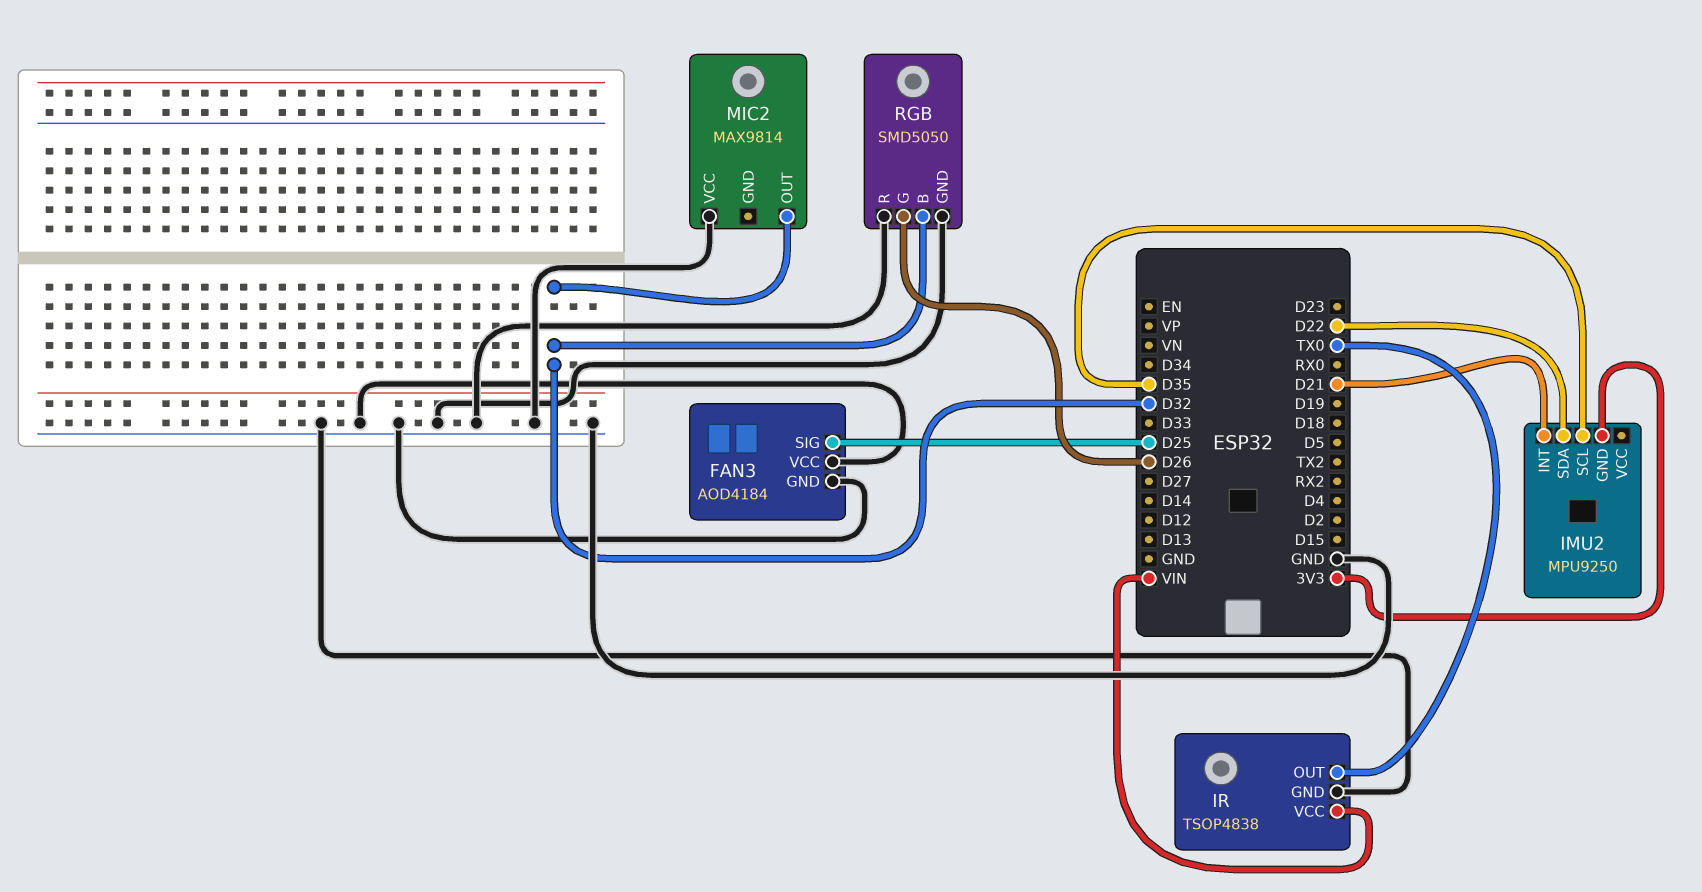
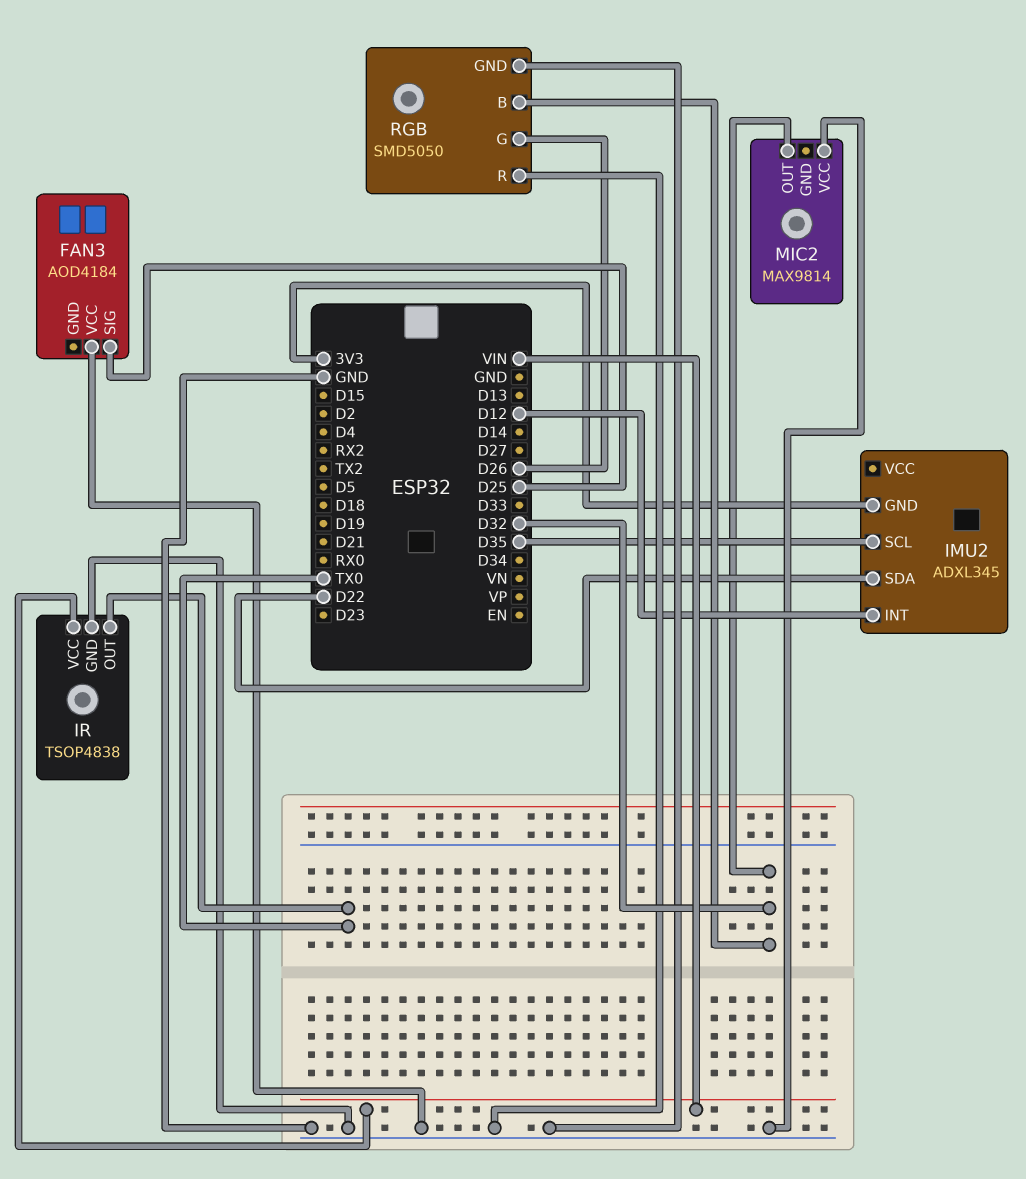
FAN3 pin GND: GND -> none
IMU2: MPU9250 -> ADXL345
IMU2 pin INT: D21 -> D12

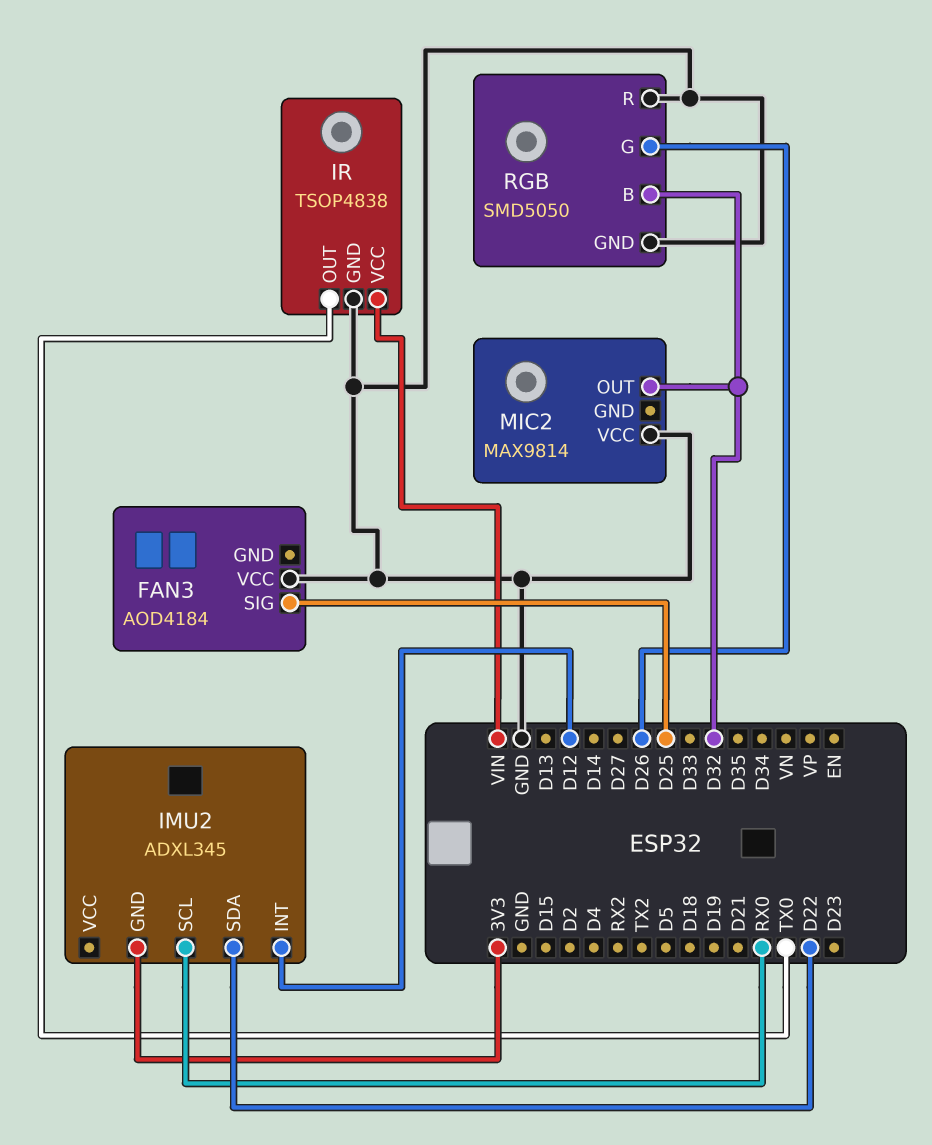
IMU2 pin SCL: D35 -> RX0

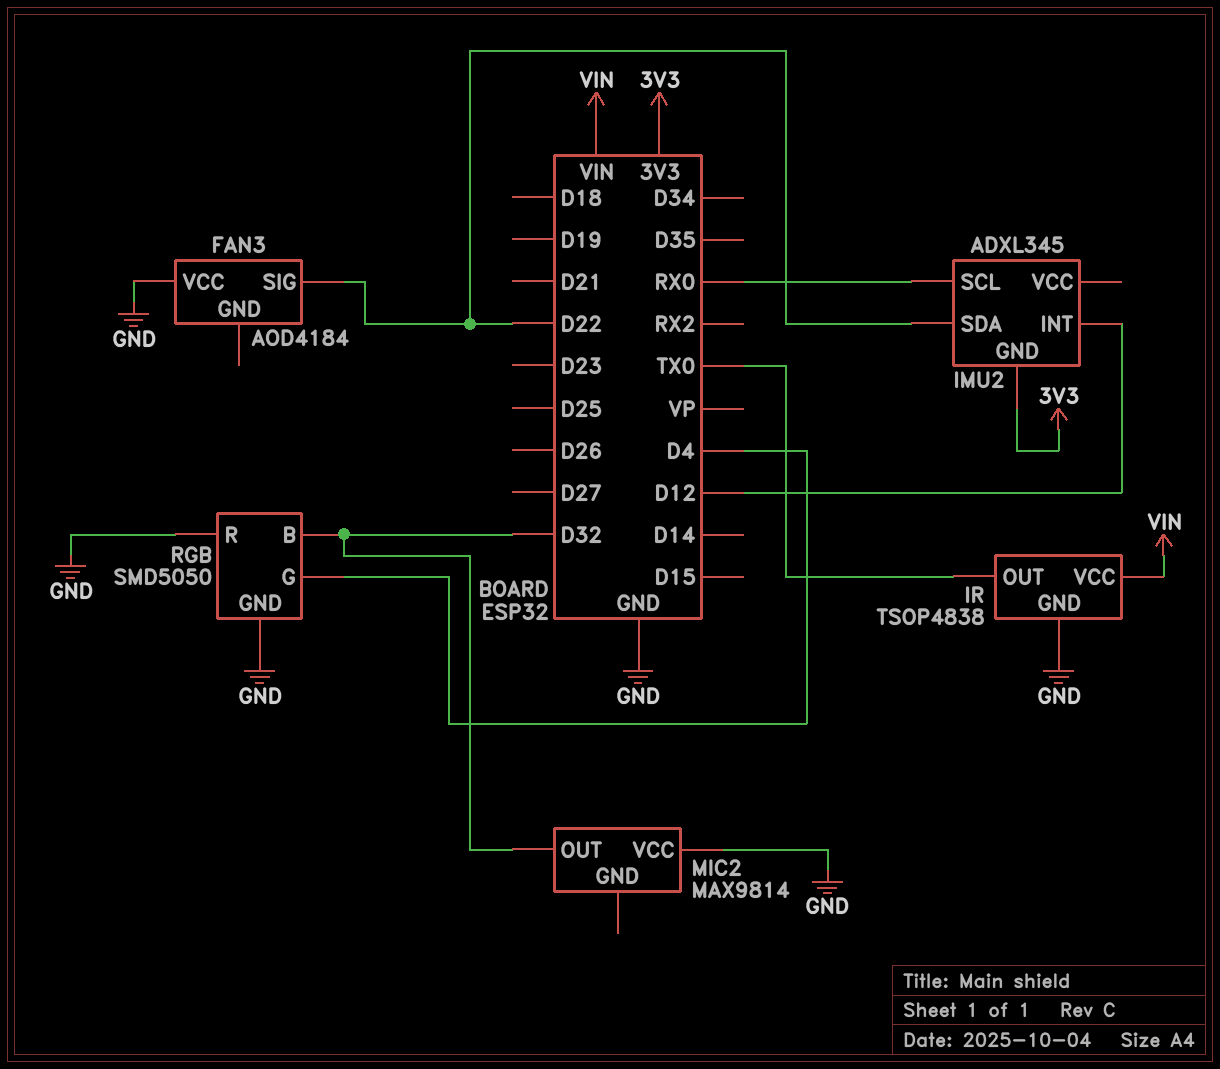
FAN3 pin SIG: D25 -> D22
RGB pin G: D26 -> D4

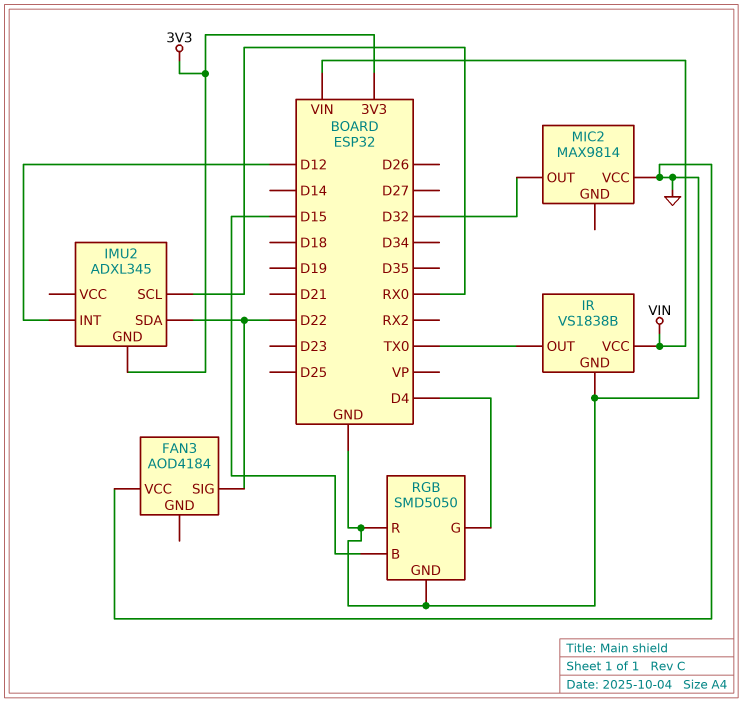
IR: TSOP4838 -> VS1838B
RGB pin B: D32 -> D15

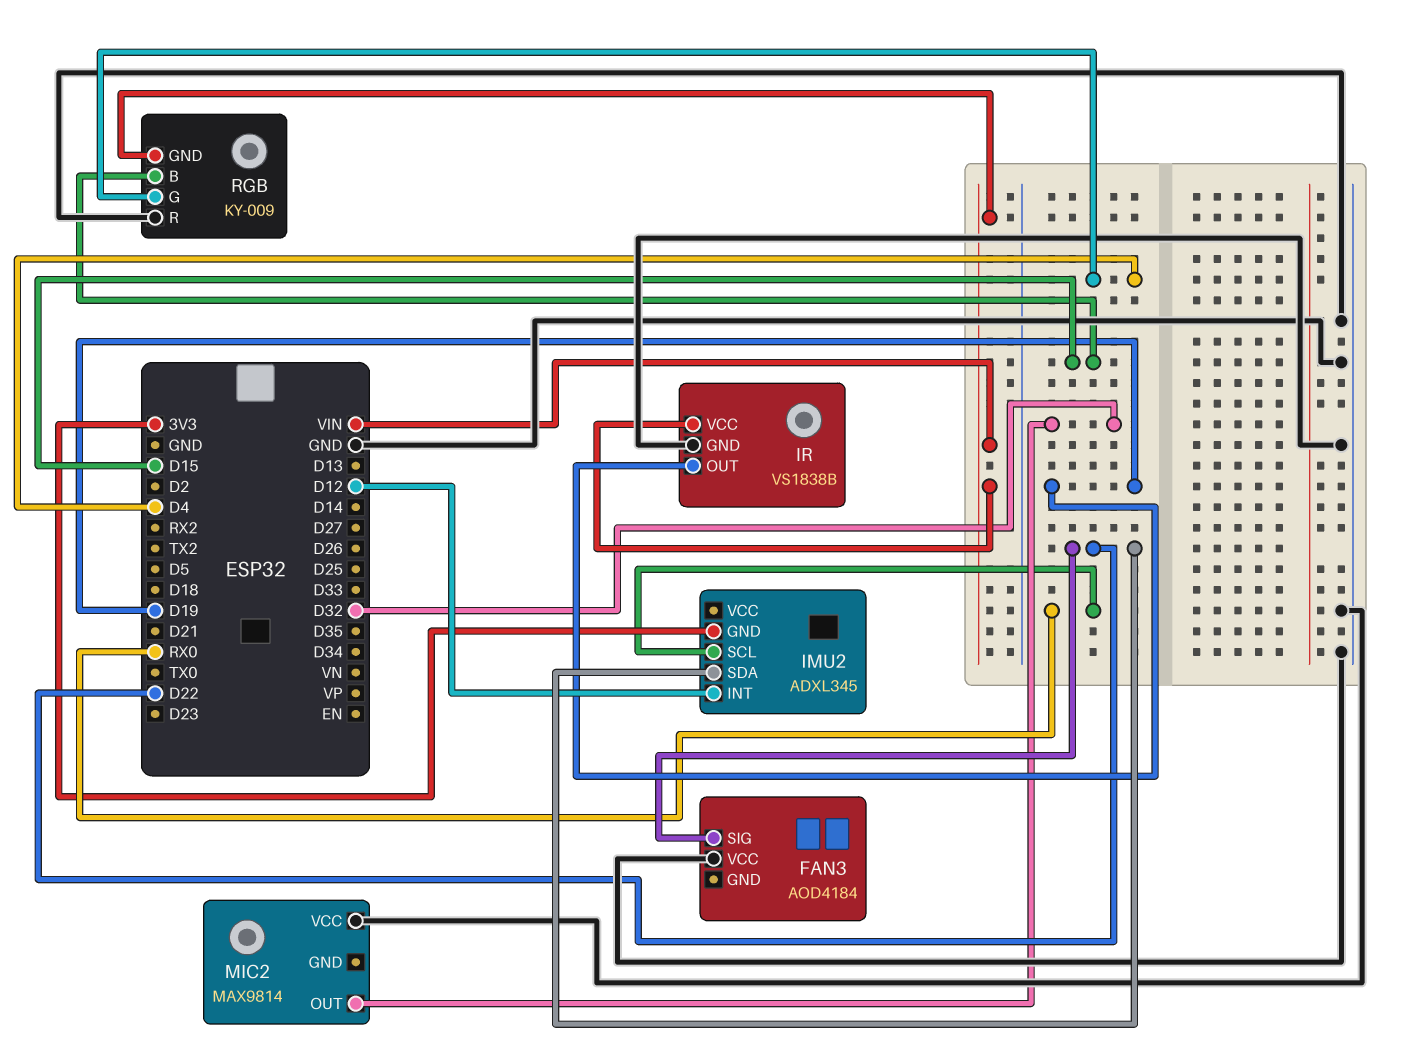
IR pin OUT: TX0 -> D19
RGB: SMD5050 -> KY-009
RGB pin GND: GND -> VIN

